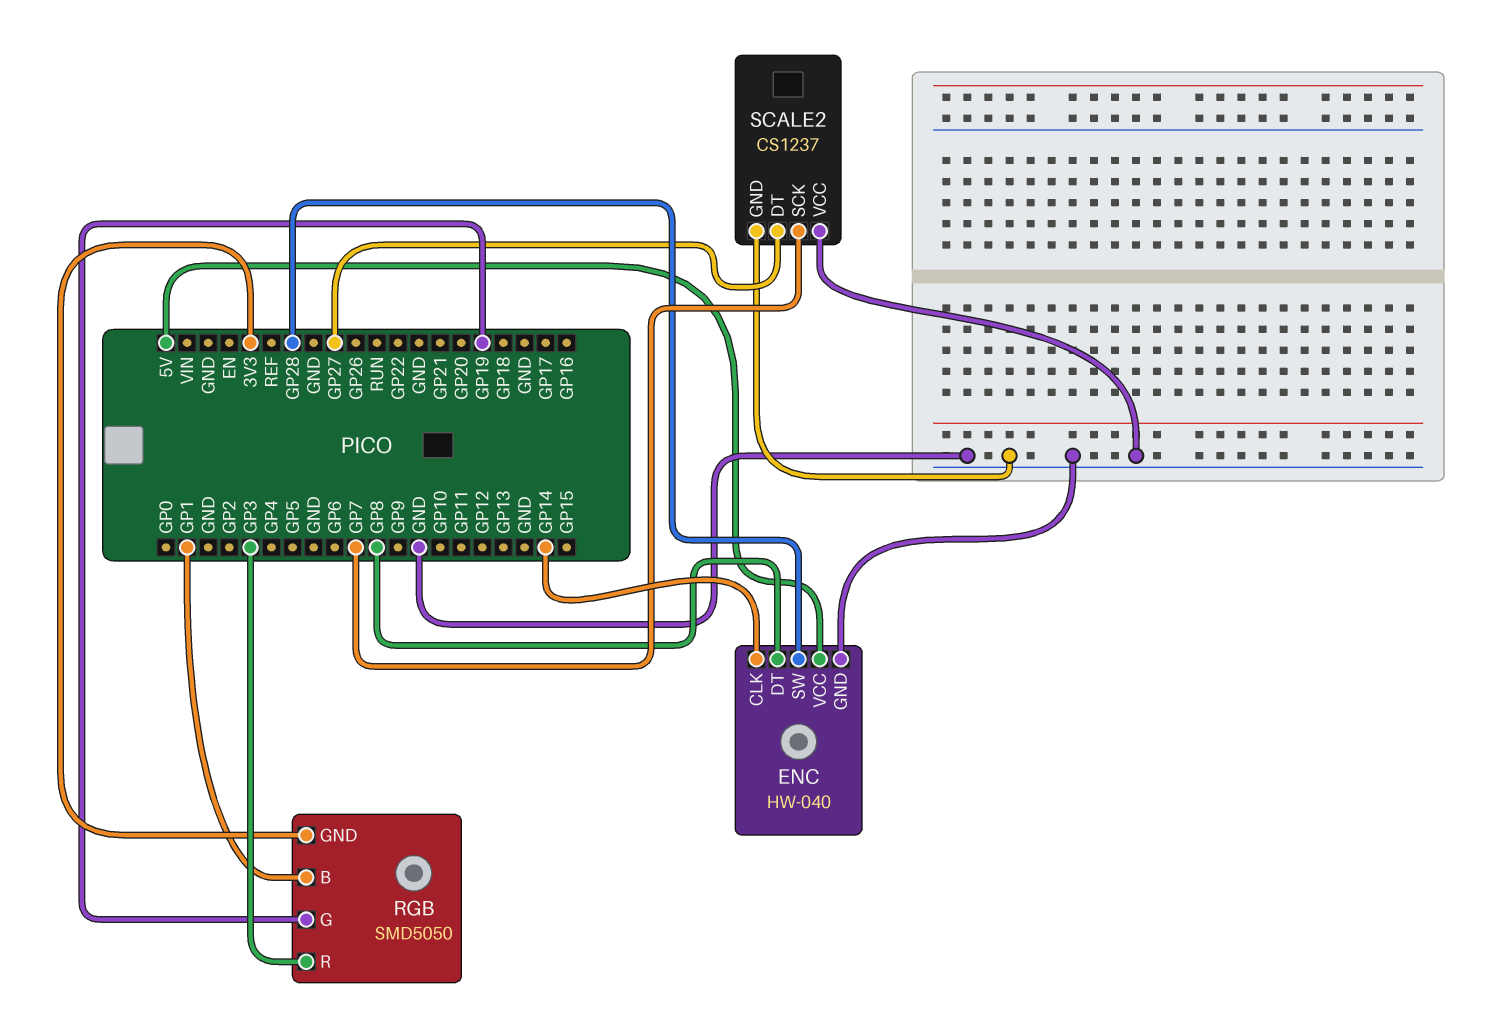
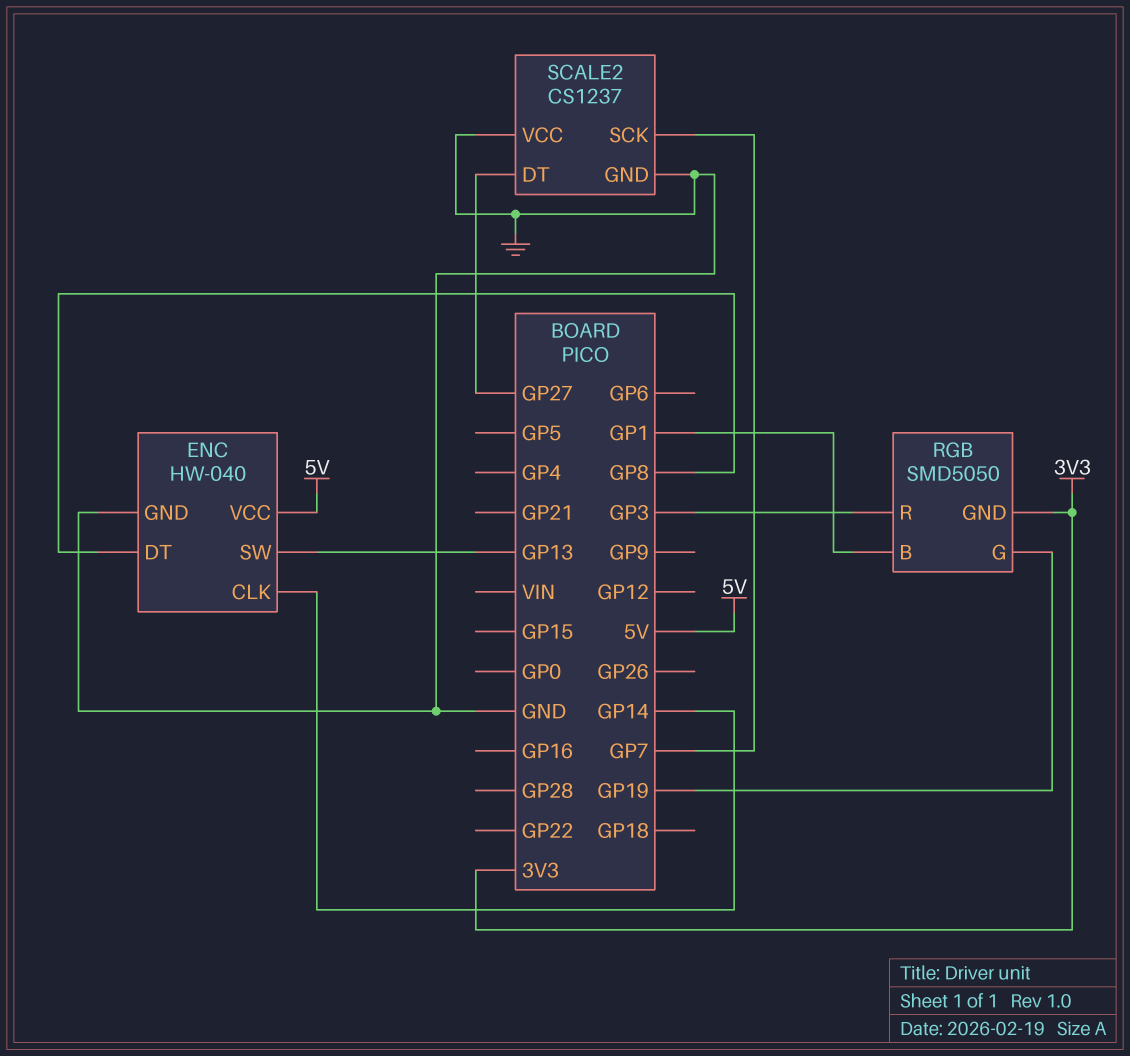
ENC pin SW: GP28 -> GP13

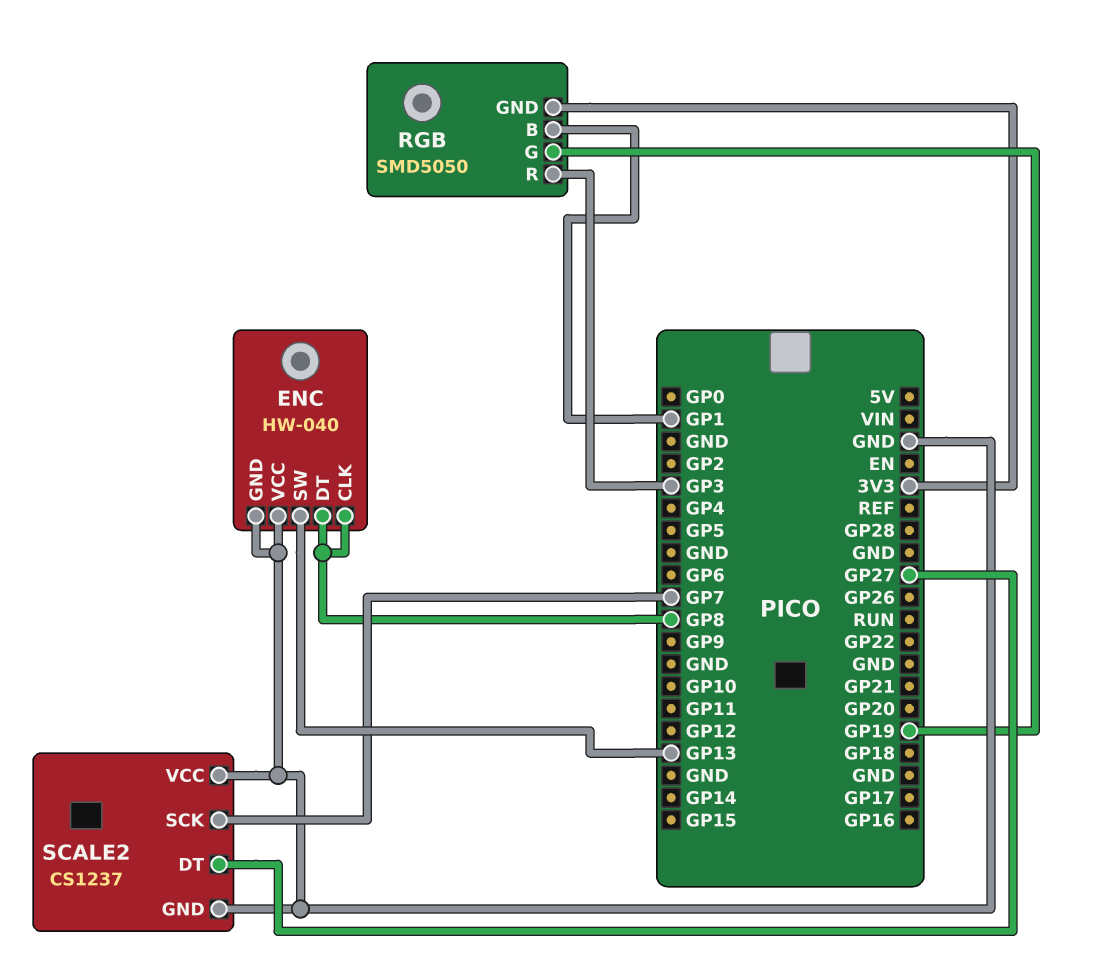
ENC pin CLK: GP14 -> GP8
ENC pin VCC: 5V -> GND

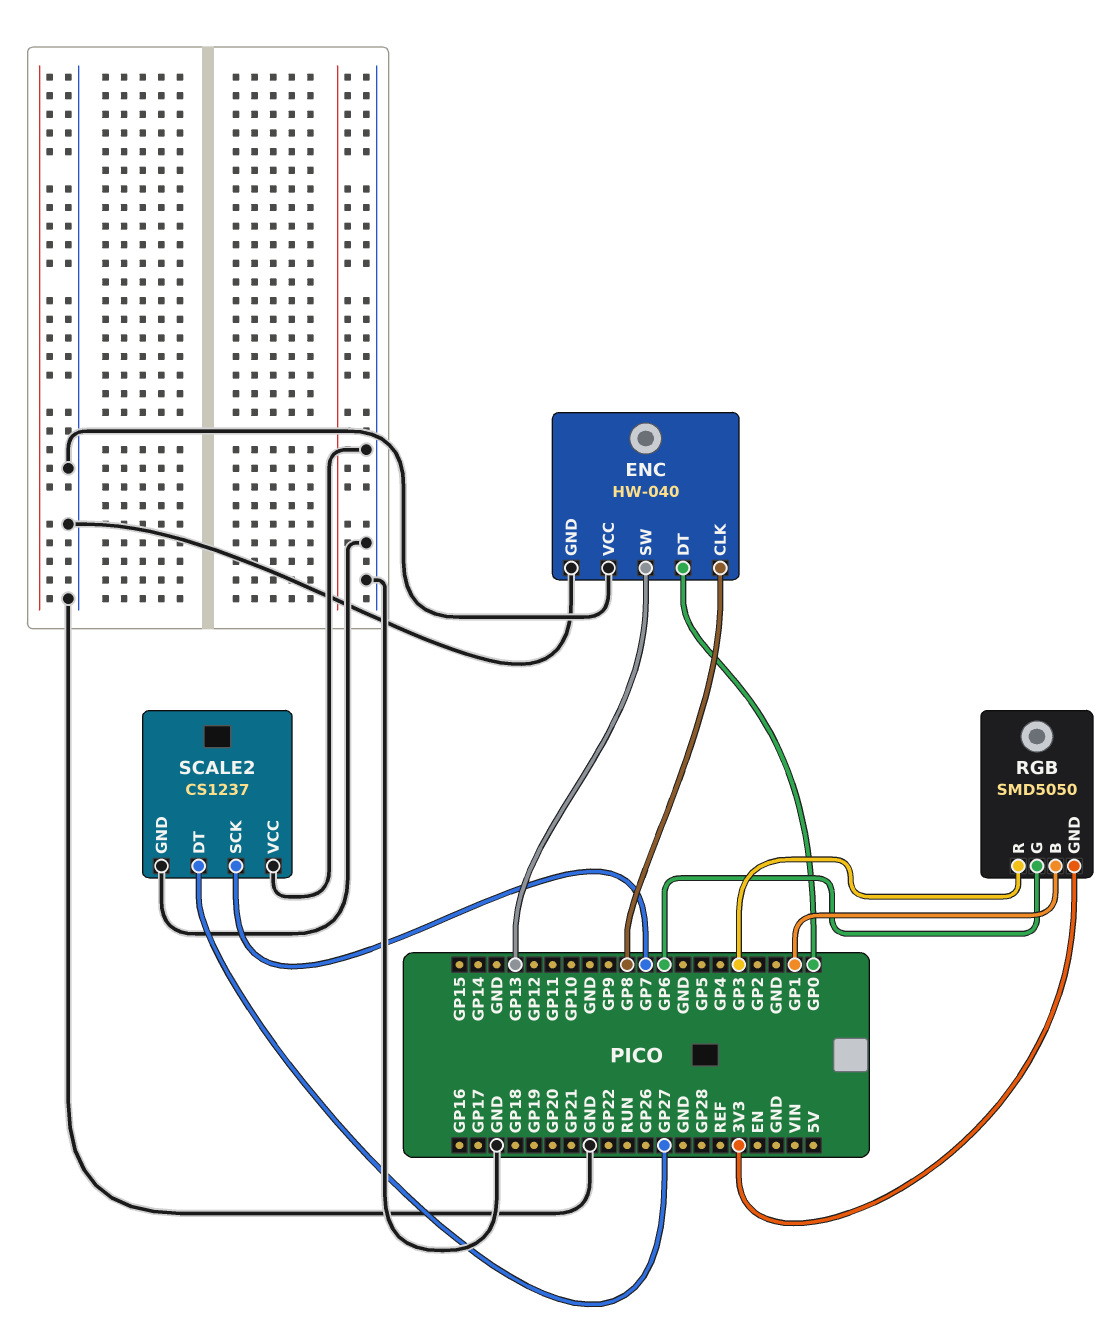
ENC pin DT: GP8 -> GP0
RGB pin G: GP19 -> GP6

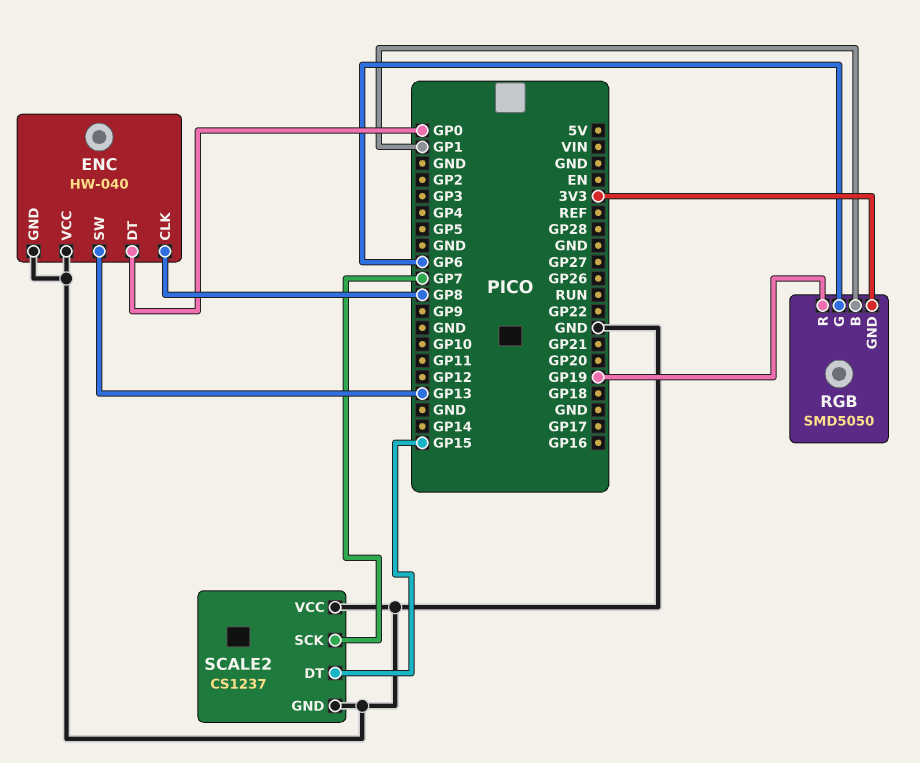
RGB pin R: GP3 -> GP19
SCALE2 pin DT: GP27 -> GP15

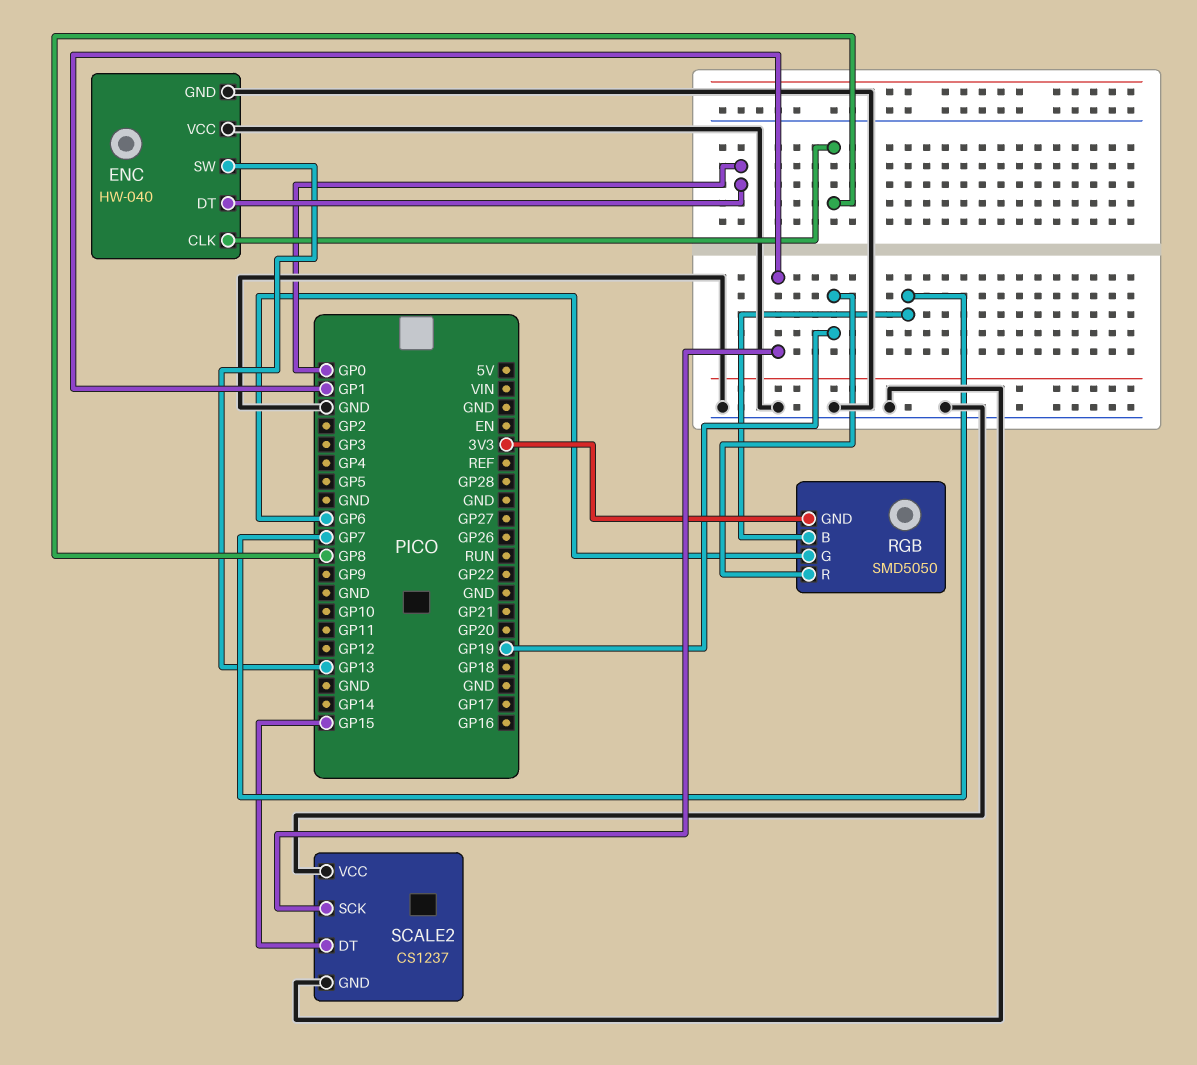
RGB pin B: GP1 -> GP7
SCALE2 pin SCK: GP7 -> GP1

